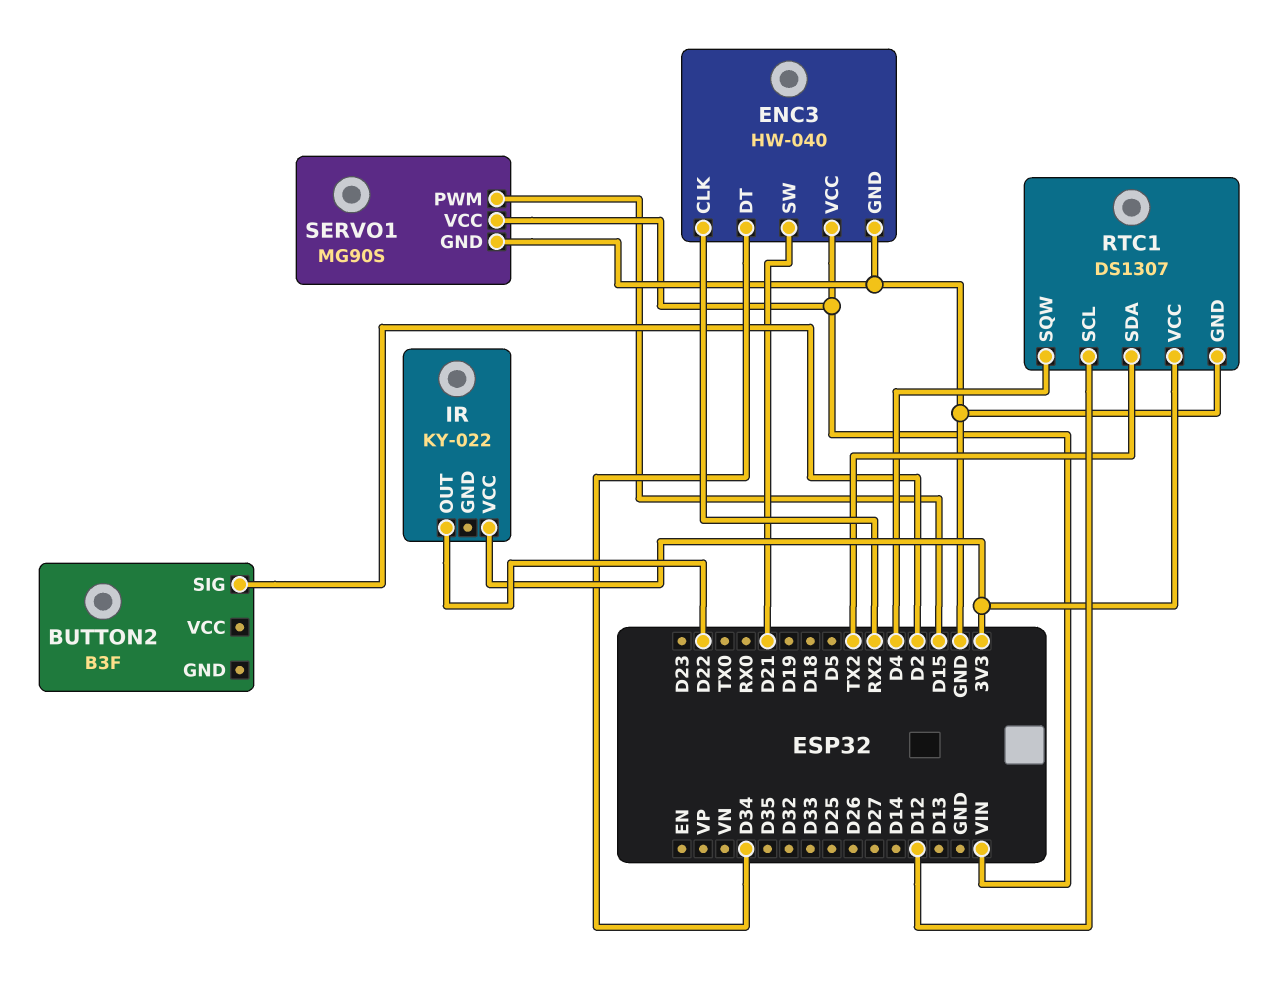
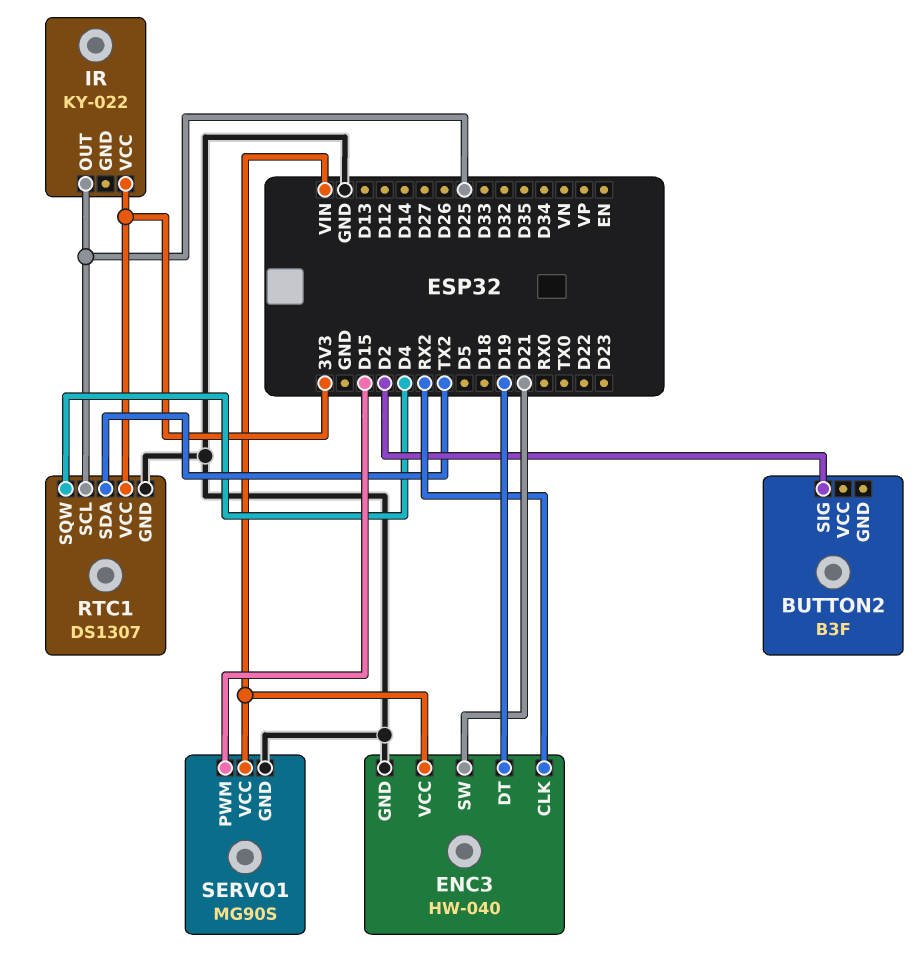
ENC3 pin DT: D34 -> D19
IR pin OUT: D22 -> D25
RTC1 pin SCL: D12 -> D25

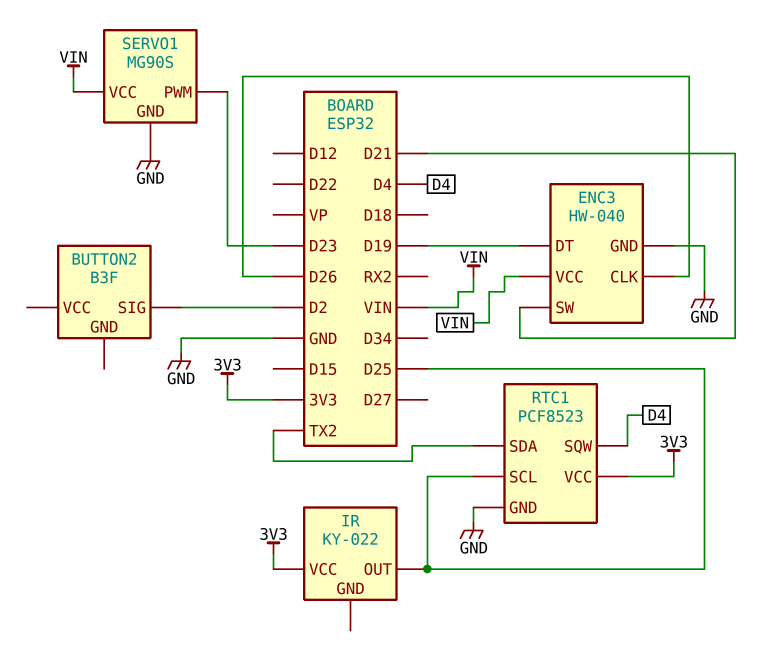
ENC3 pin CLK: RX2 -> D26
RTC1: DS1307 -> PCF8523
SERVO1 pin PWM: D15 -> D23

